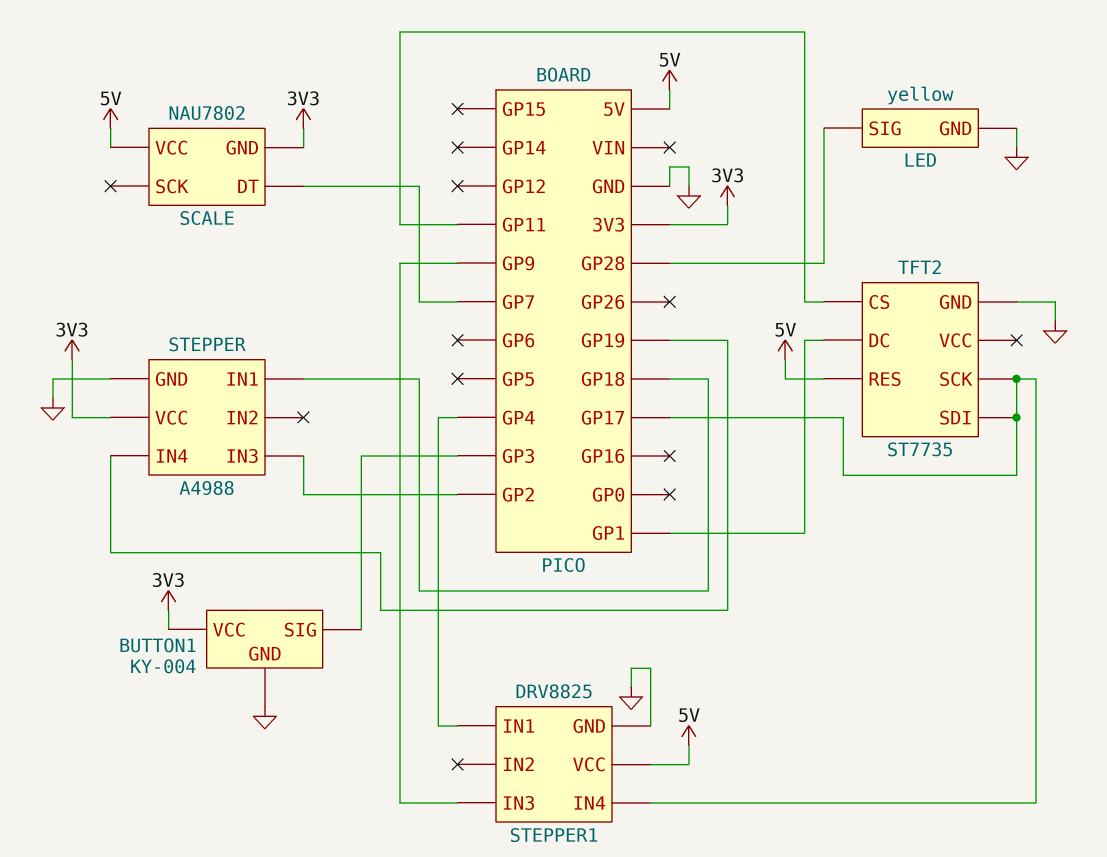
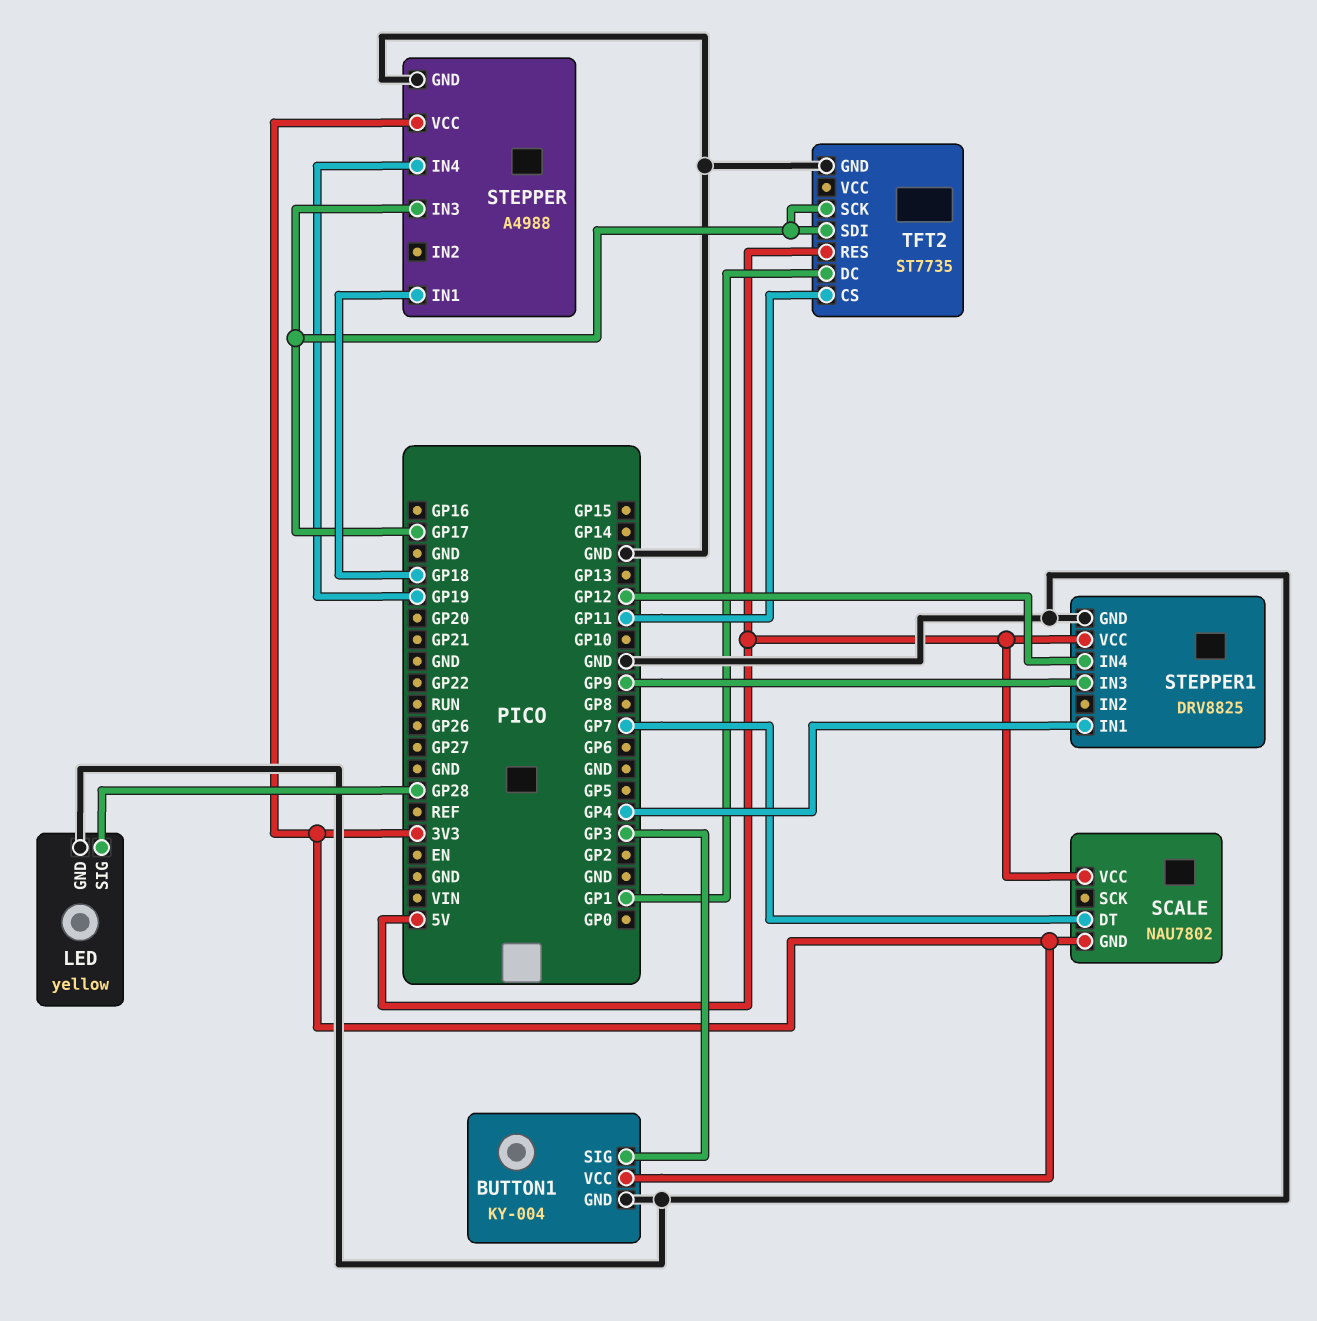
STEPPER pin IN3: GP2 -> GP17
STEPPER1 pin IN4: GP17 -> GP12

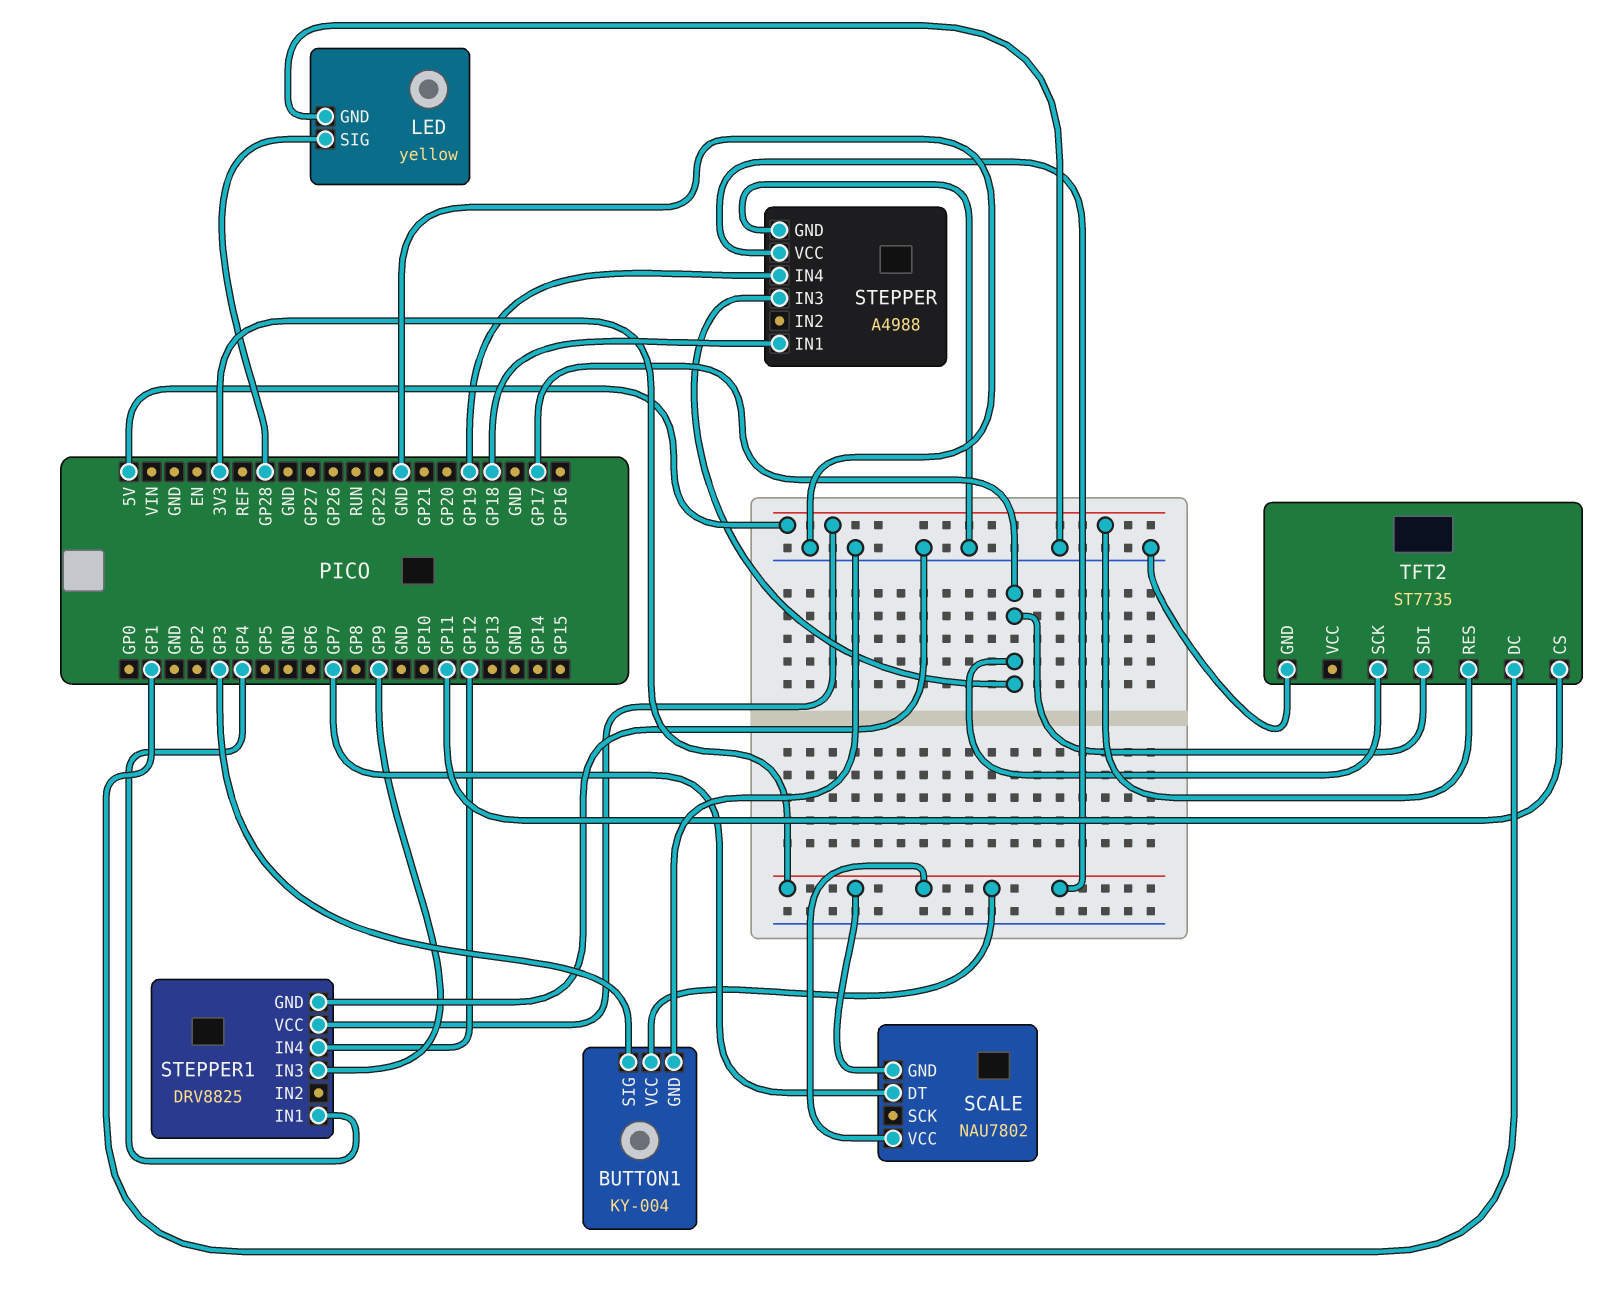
SCALE pin VCC: 5V -> 3V3

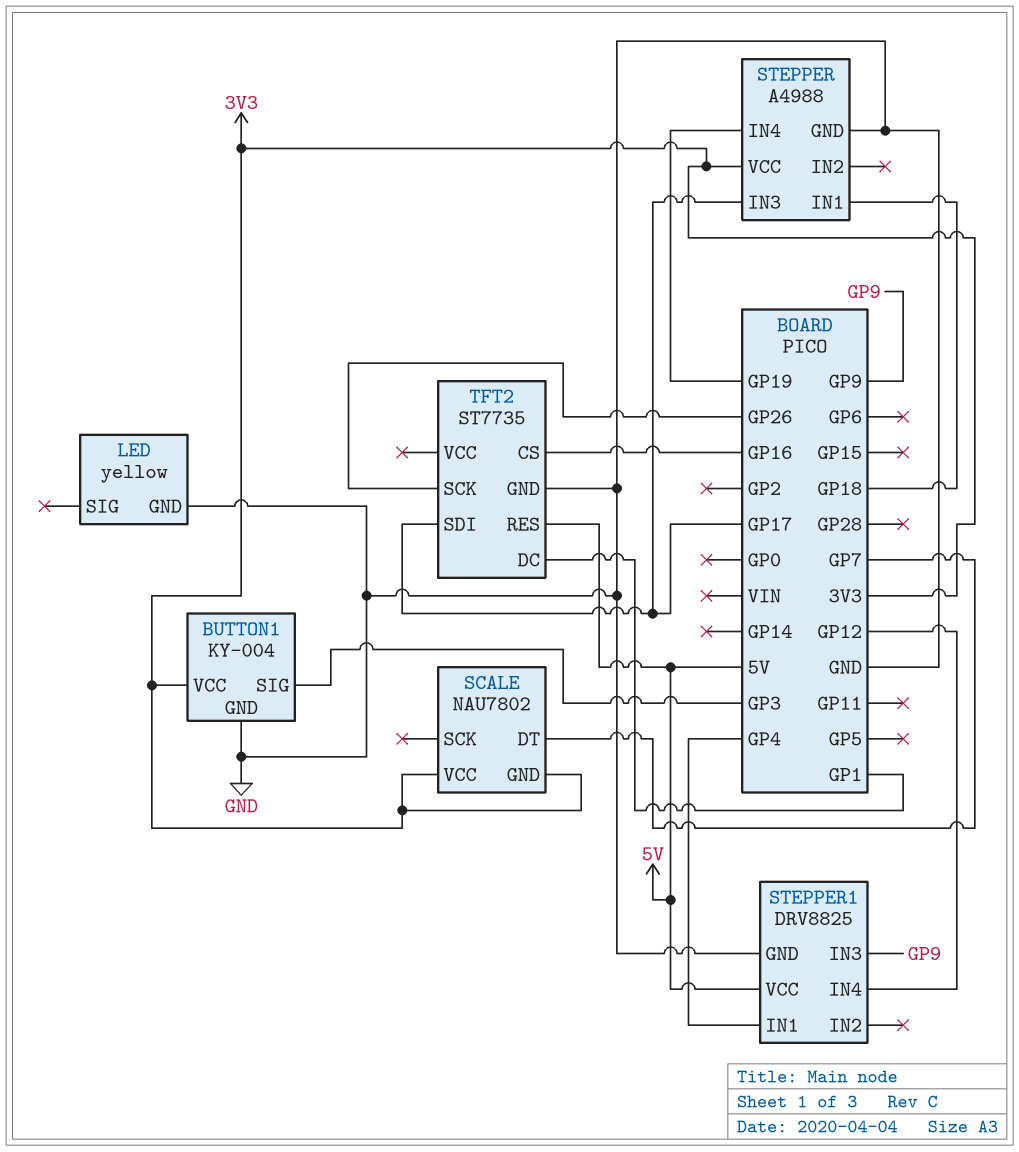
LED pin SIG: GP28 -> none
TFT2 pin CS: GP11 -> GP16
TFT2 pin SCK: GP17 -> GP26

